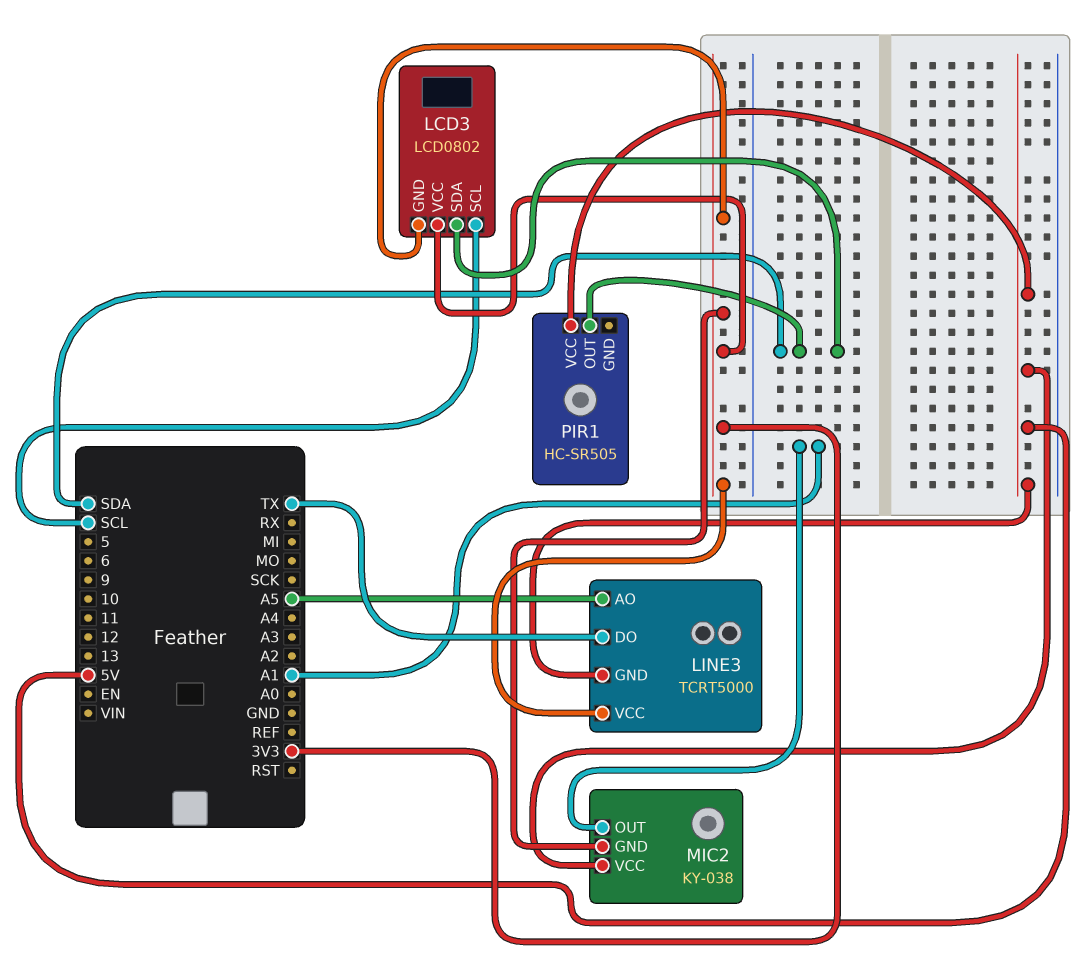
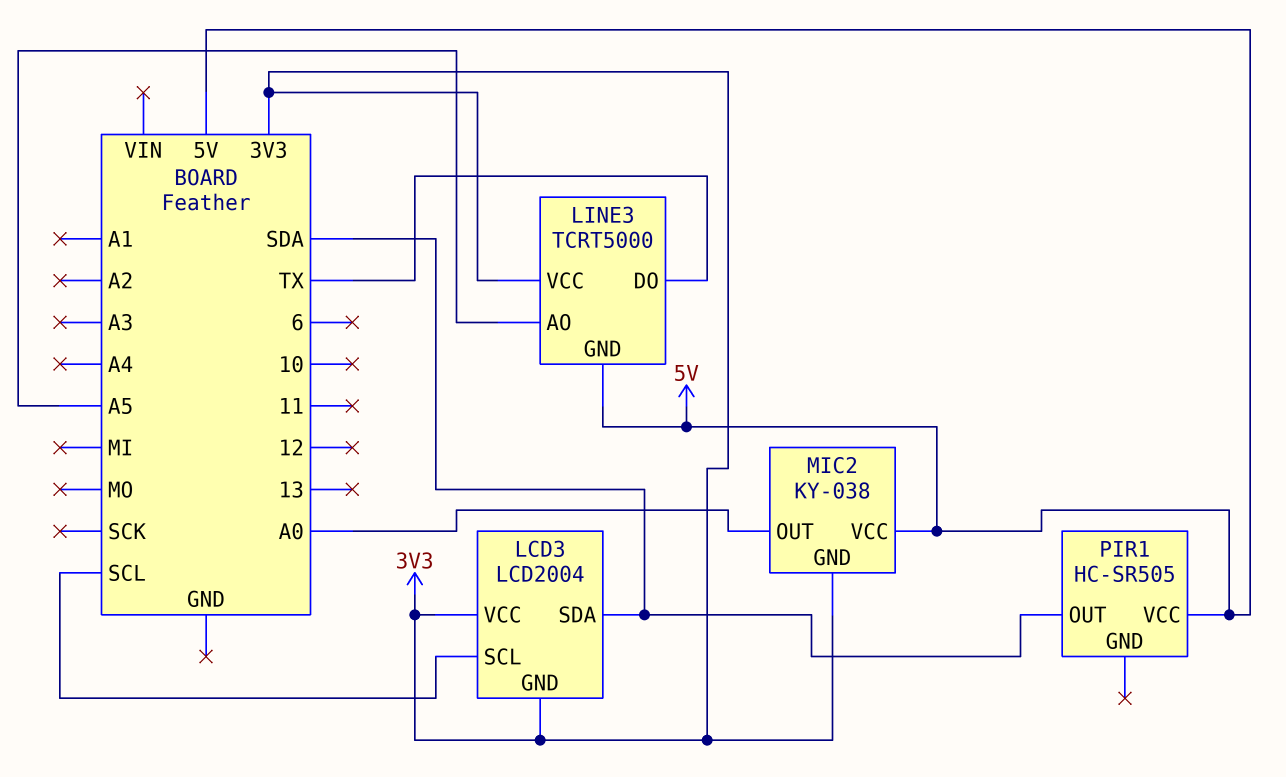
LCD3: LCD0802 -> LCD2004
MIC2 pin OUT: A1 -> A0

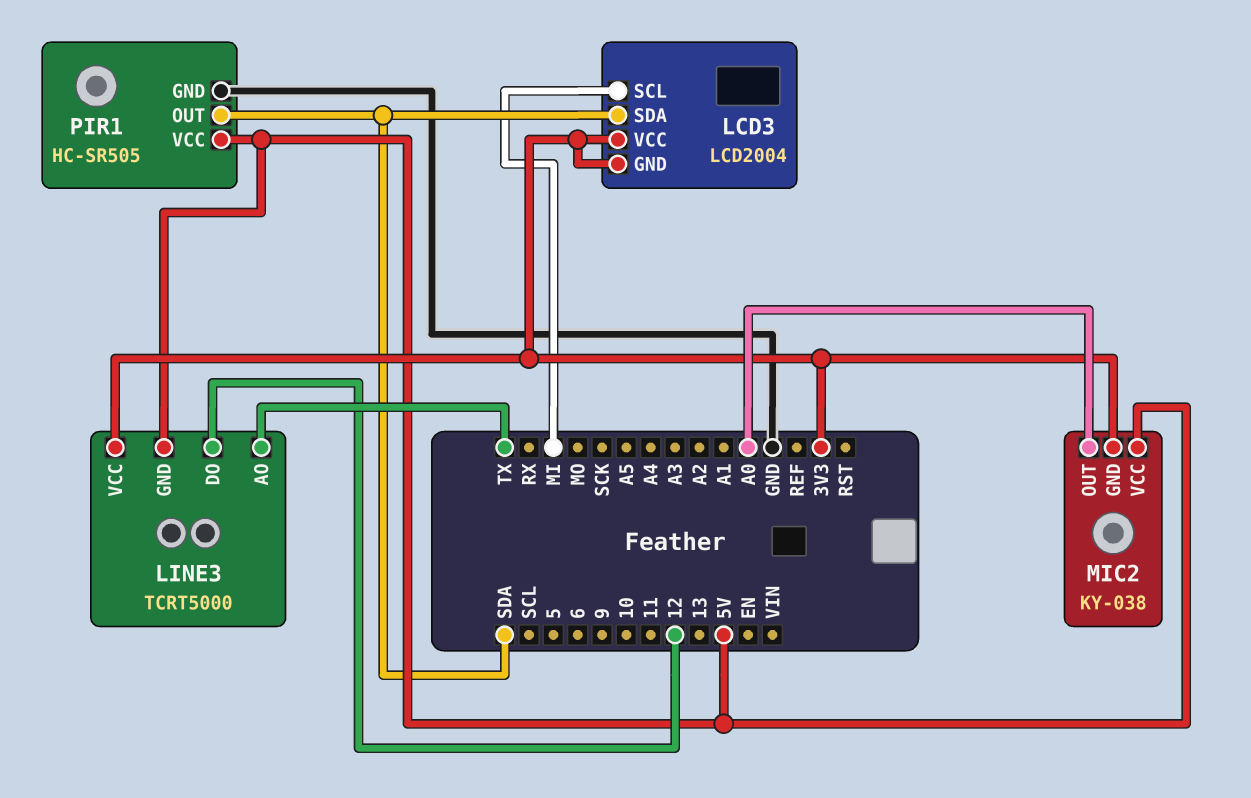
LCD3 pin SCL: SCL -> MI
LINE3 pin AO: A5 -> TX
LINE3 pin DO: TX -> 12
PIR1 pin GND: none -> GND

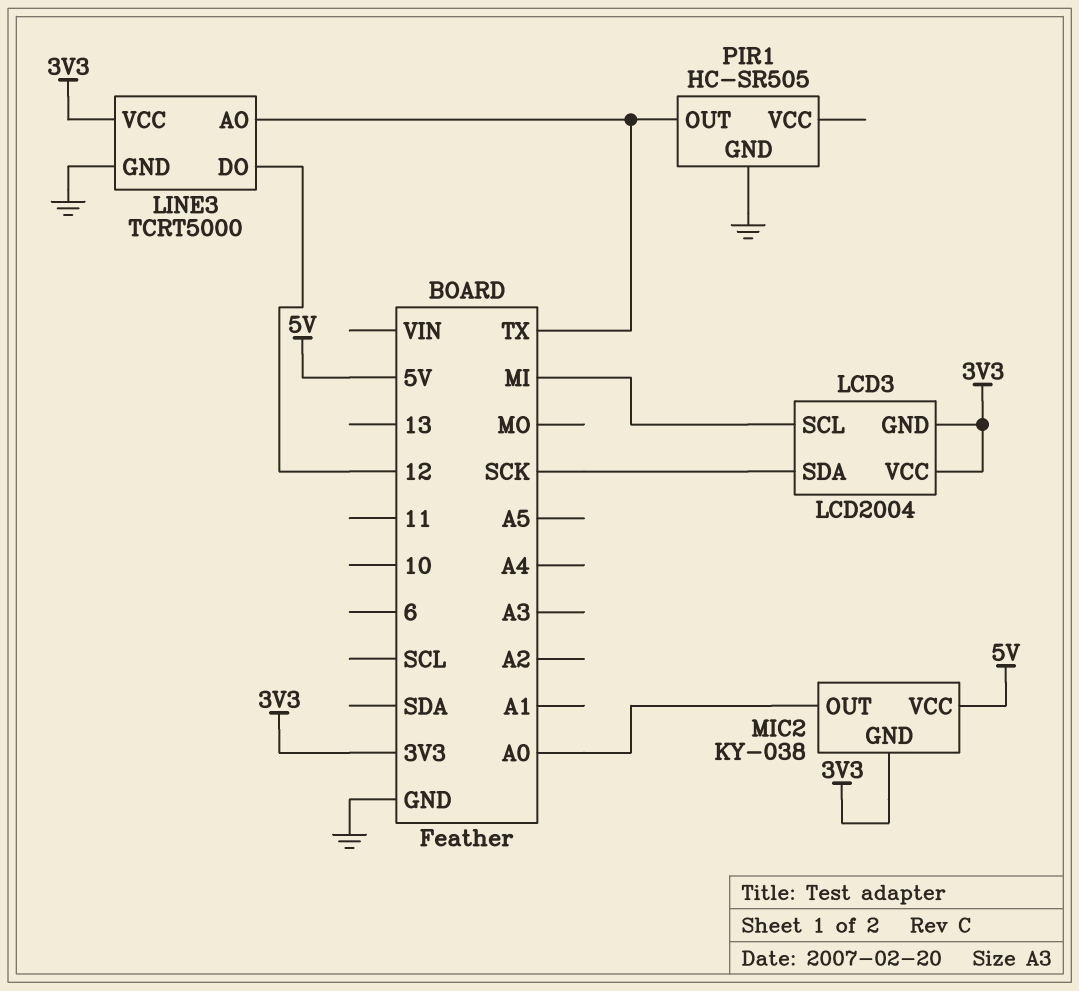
LCD3 pin SDA: SDA -> SCK
LINE3 pin GND: 5V -> GND
PIR1 pin OUT: SDA -> TX
PIR1 pin VCC: 5V -> none

